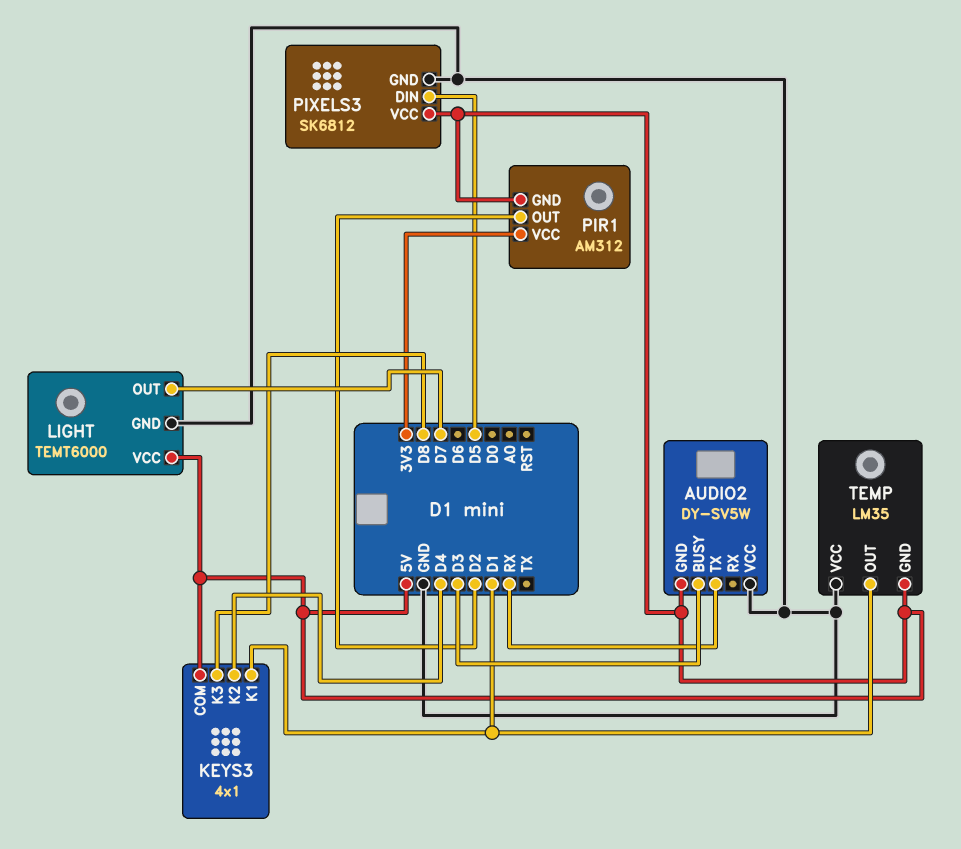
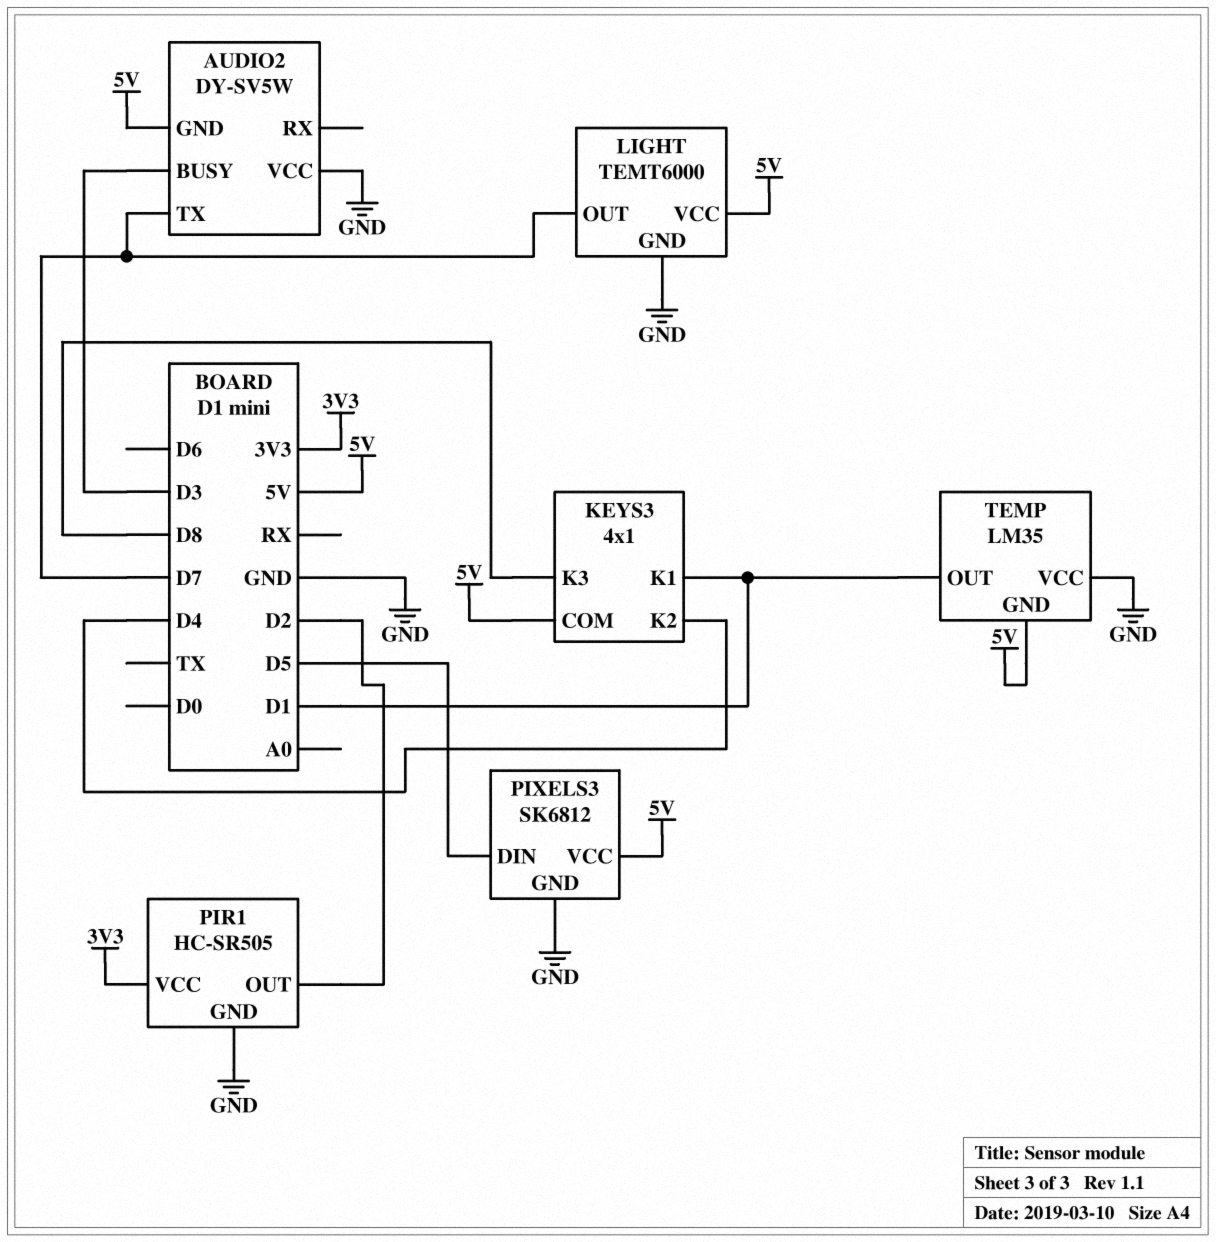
AUDIO2 pin TX: RX -> D7
PIR1: AM312 -> HC-SR505
PIR1 pin GND: 5V -> GND

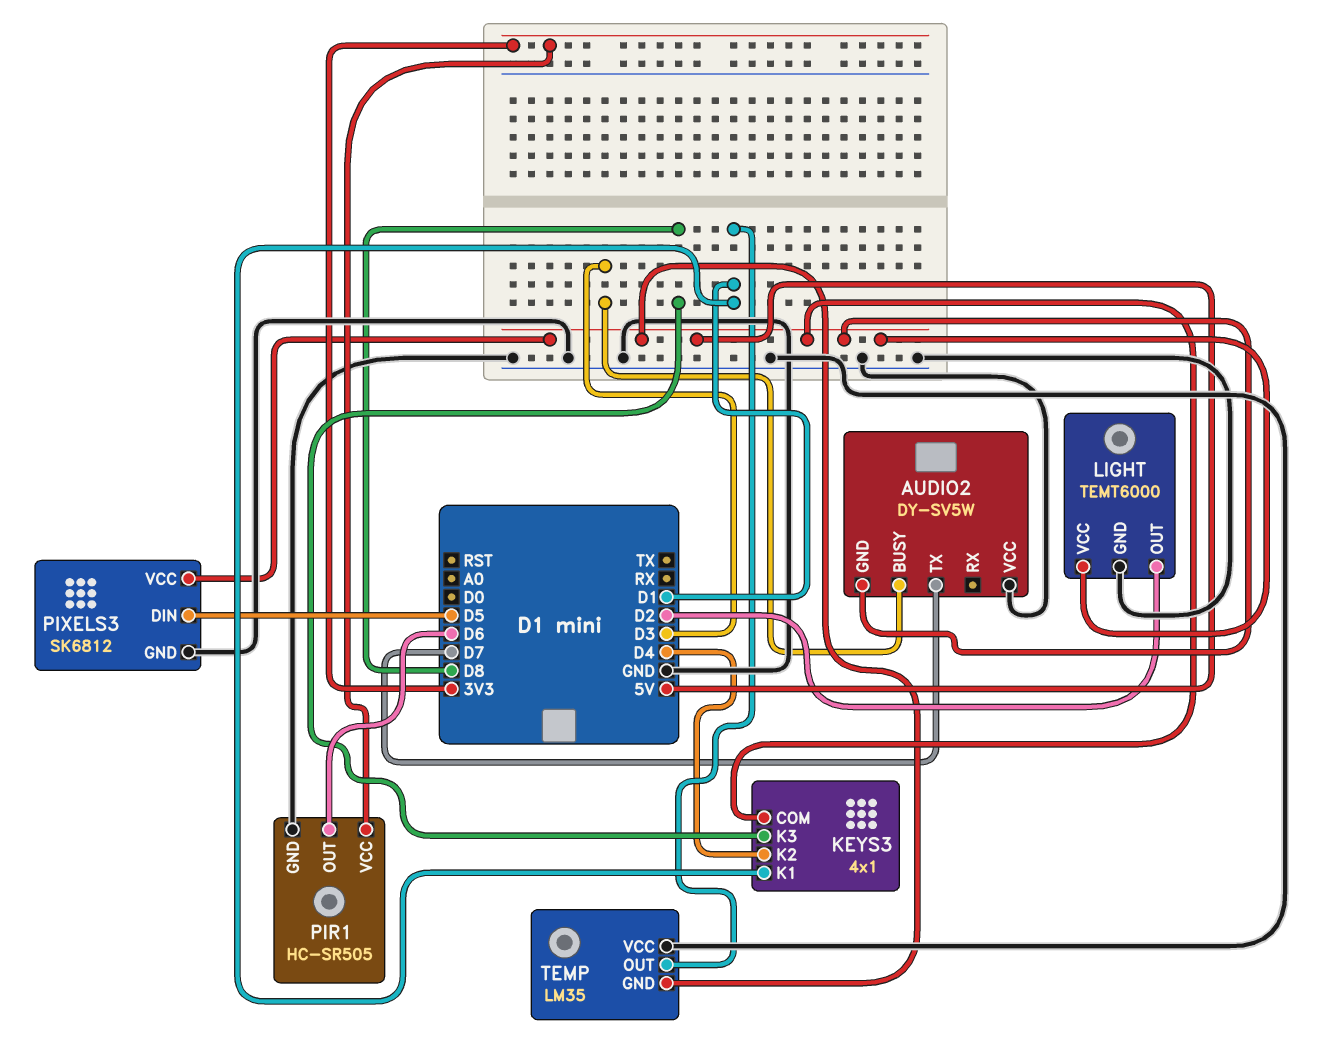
LIGHT pin OUT: D7 -> D2
PIR1 pin OUT: D2 -> D6

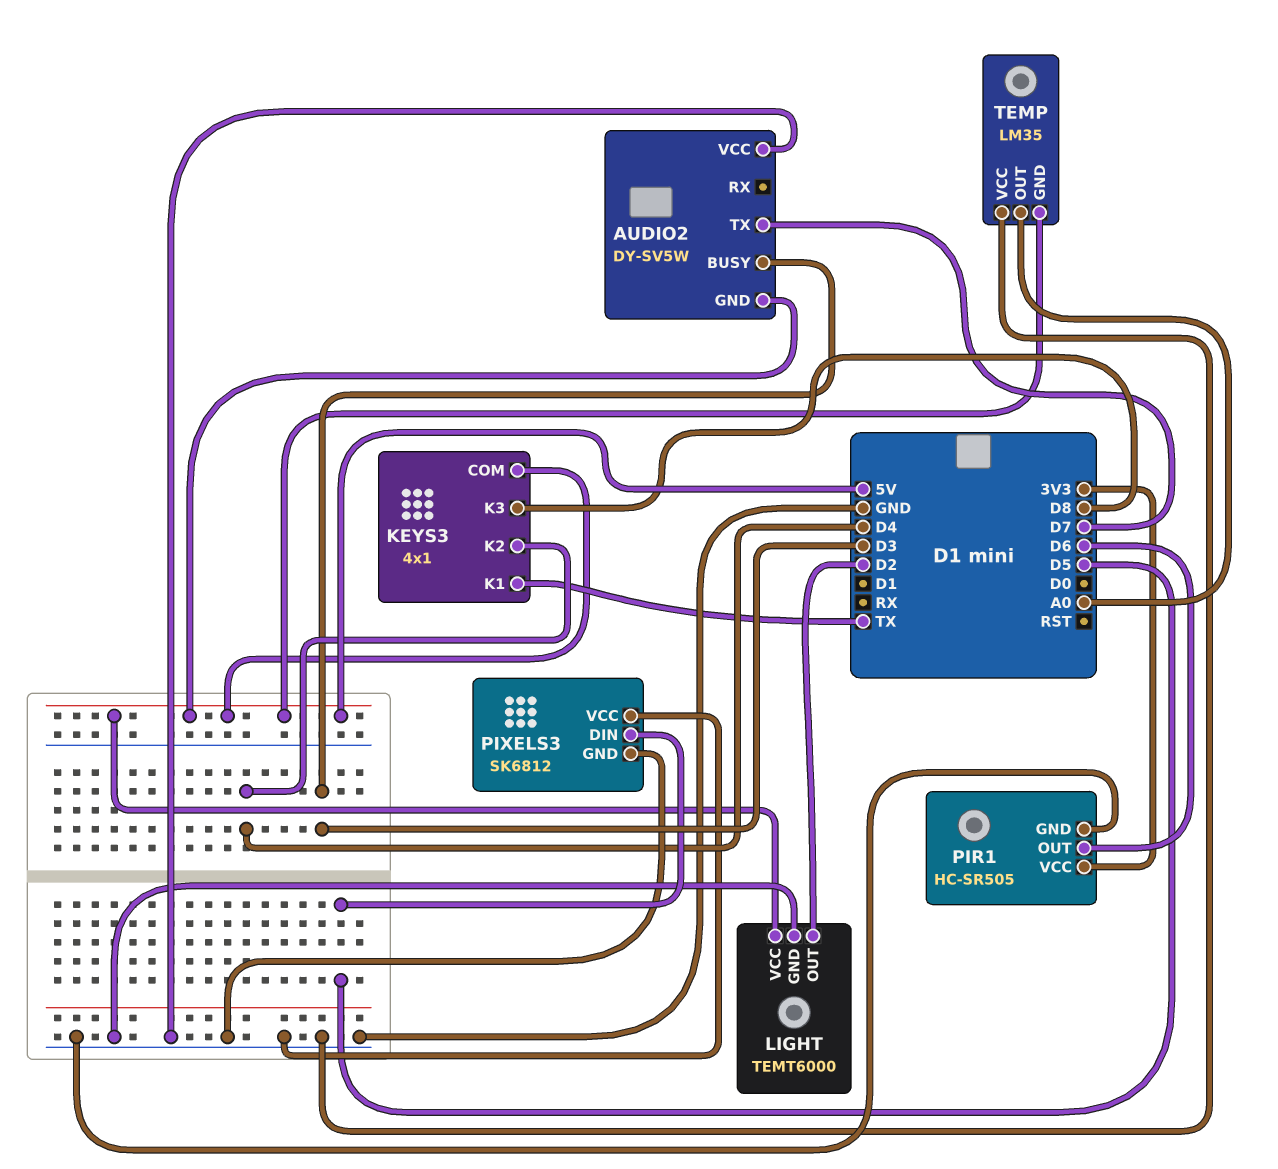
KEYS3 pin K1: D1 -> TX
PIXELS3 pin VCC: 5V -> GND
TEMP pin OUT: D1 -> A0

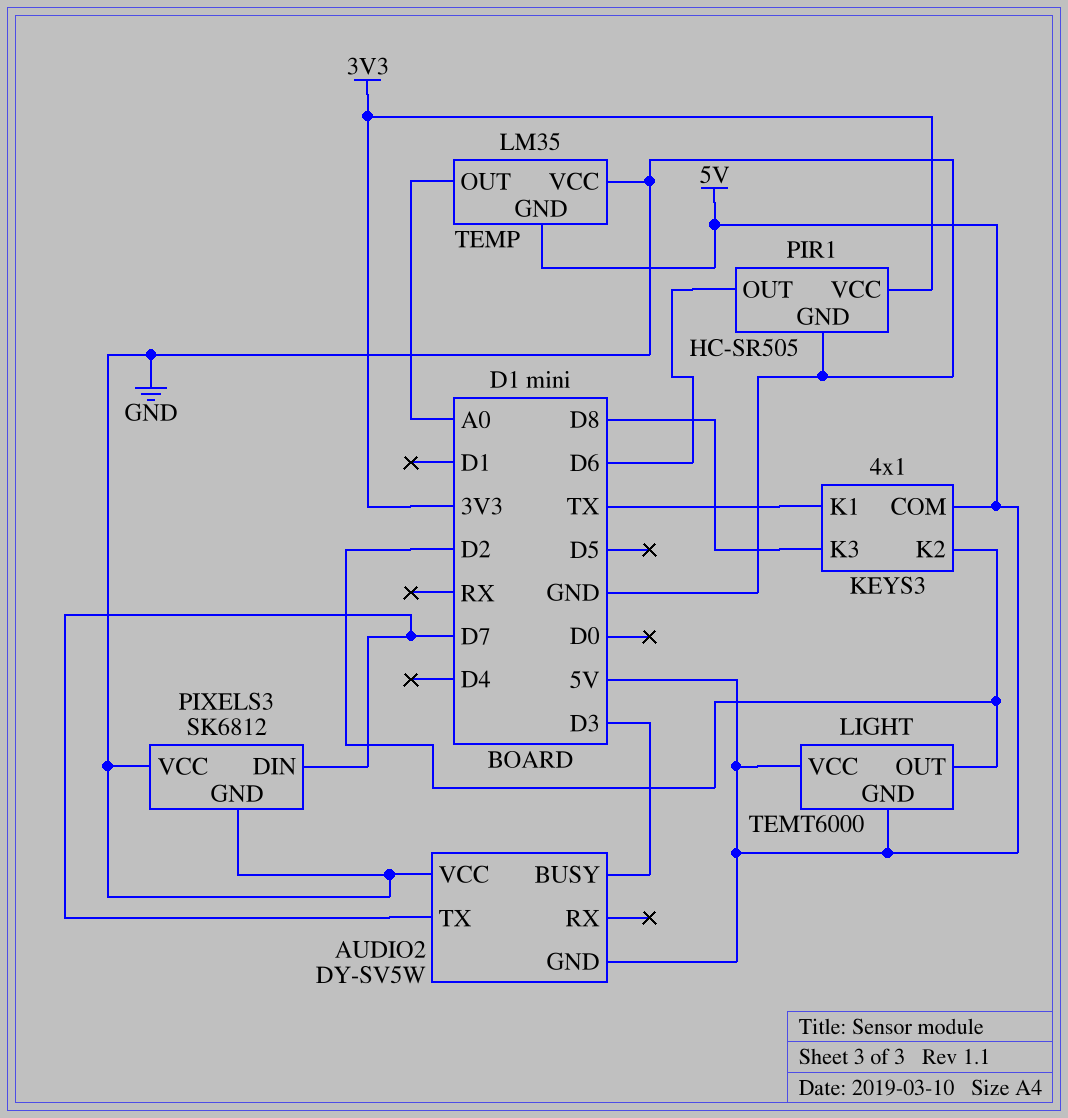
KEYS3 pin K2: D4 -> D2
LIGHT pin GND: GND -> 5V
PIXELS3 pin DIN: D5 -> D7

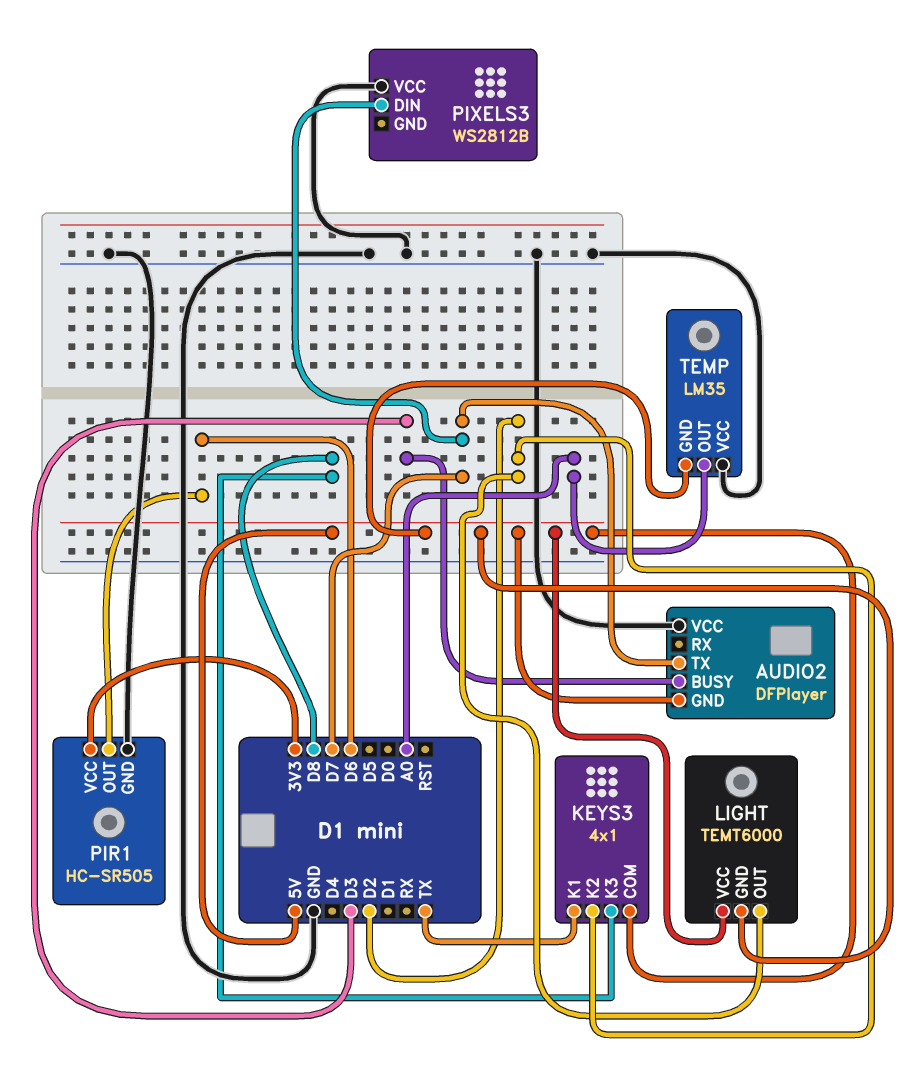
AUDIO2: DY-SV5W -> DFPlayer
PIXELS3: SK6812 -> WS2812B
PIXELS3 pin GND: GND -> none

